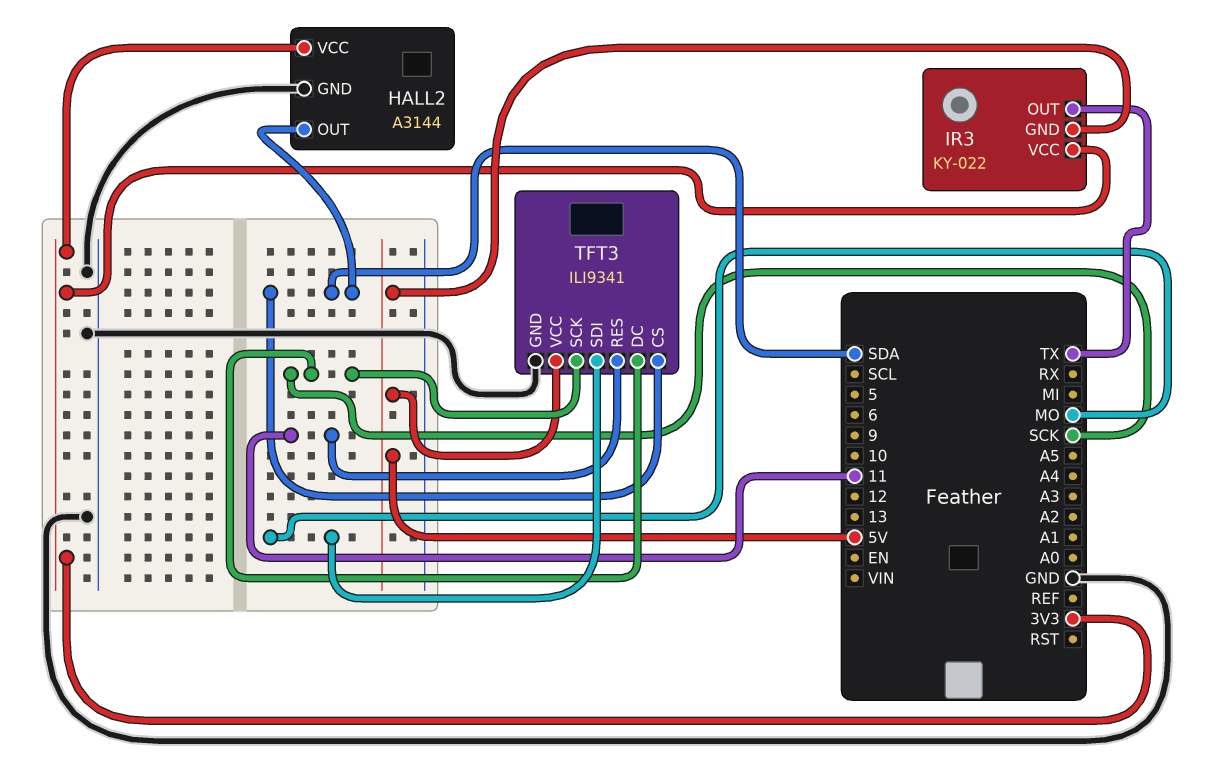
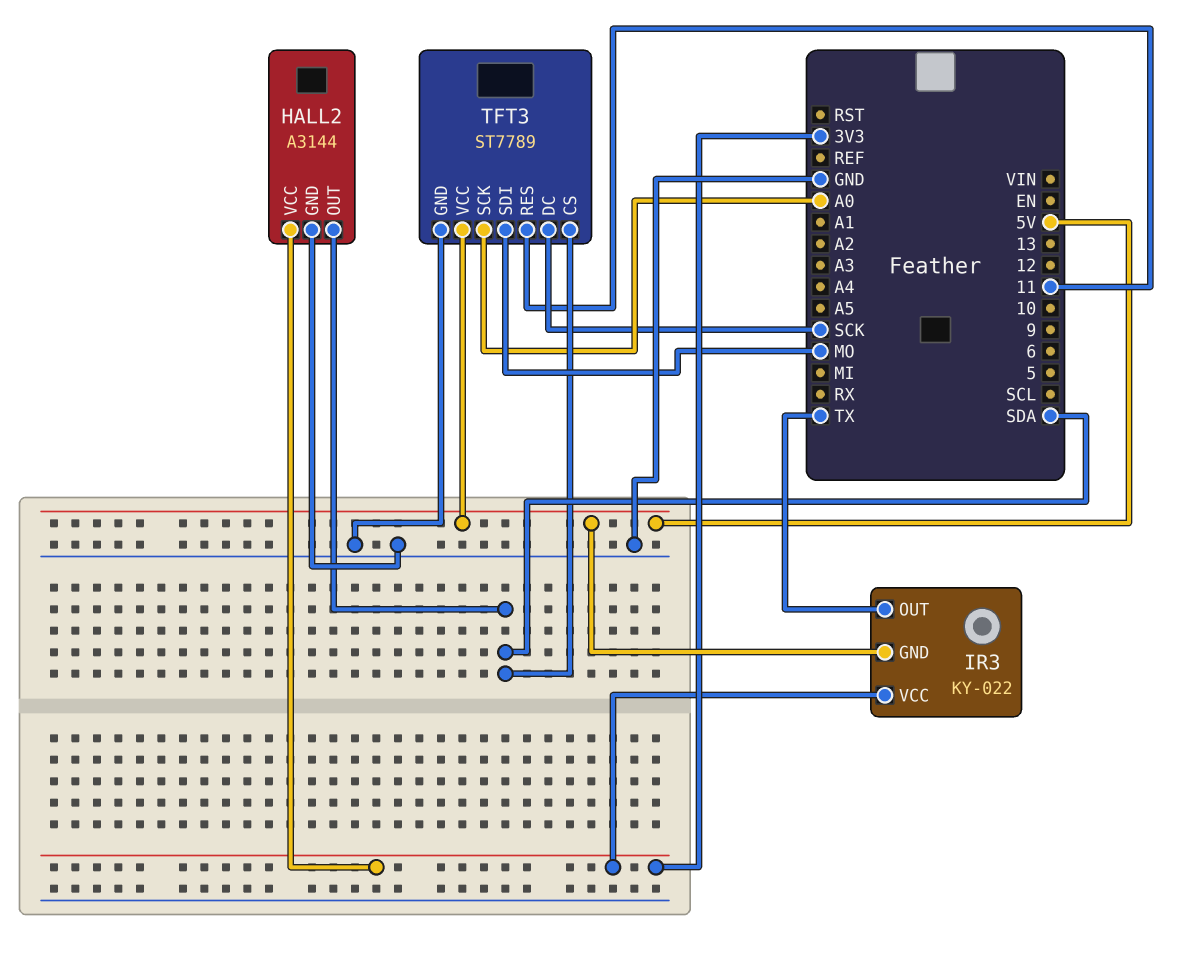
TFT3: ILI9341 -> ST7789
TFT3 pin SCK: SCK -> A0

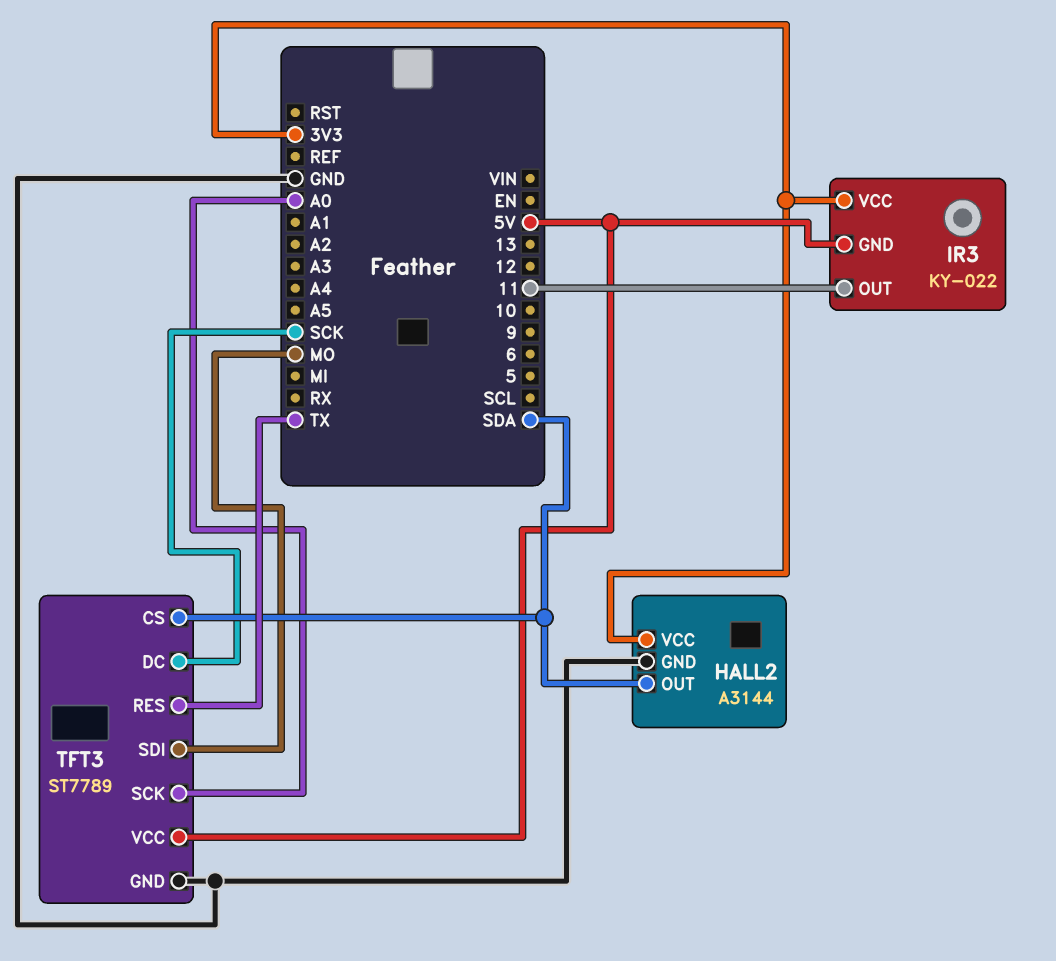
IR3 pin OUT: TX -> 11
TFT3 pin RES: 11 -> TX

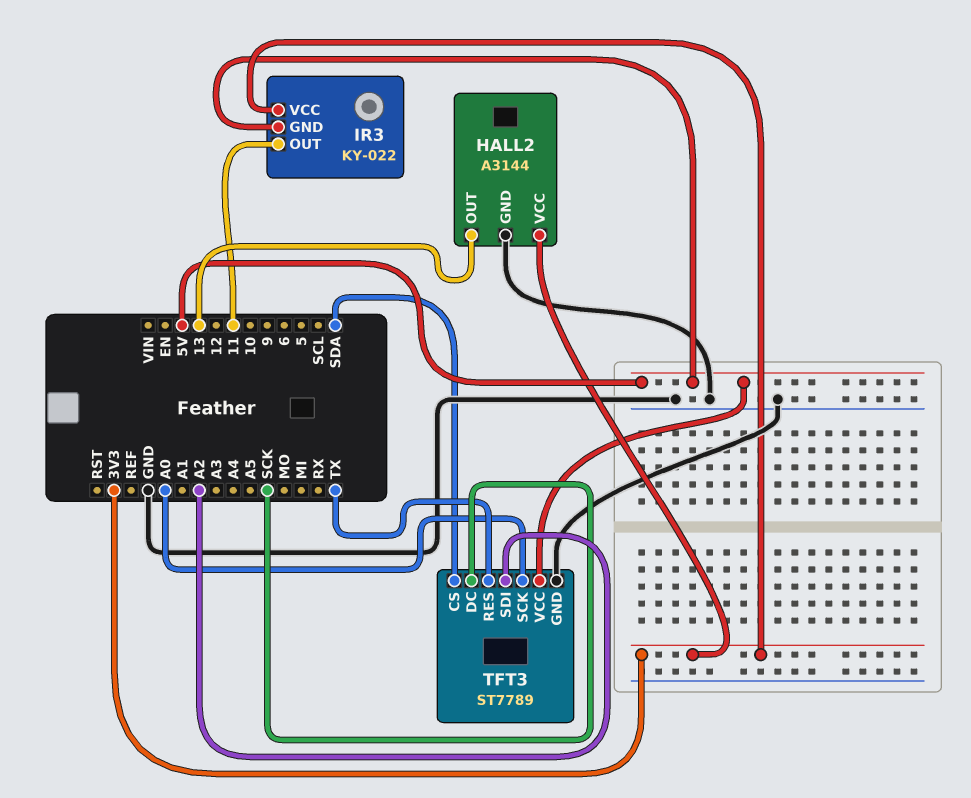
HALL2 pin OUT: SDA -> 13
TFT3 pin SDI: MO -> A2

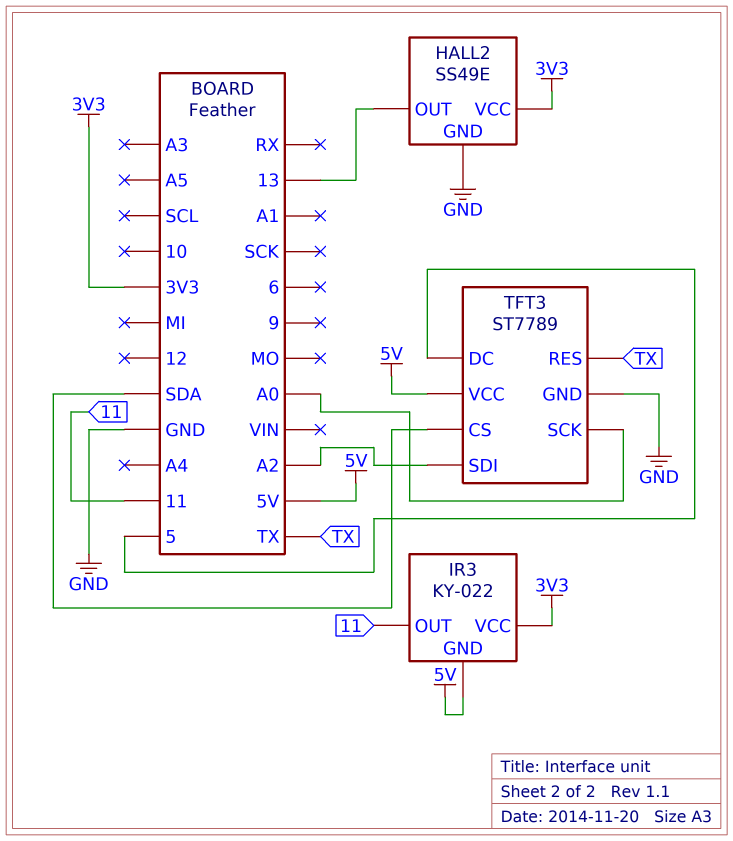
HALL2: A3144 -> SS49E
TFT3 pin DC: SCK -> 5

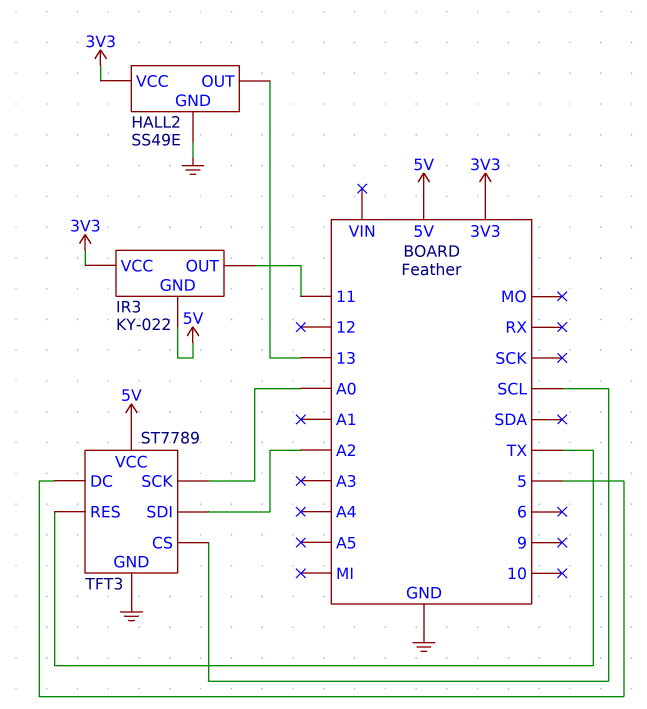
TFT3 pin CS: SDA -> SCL

